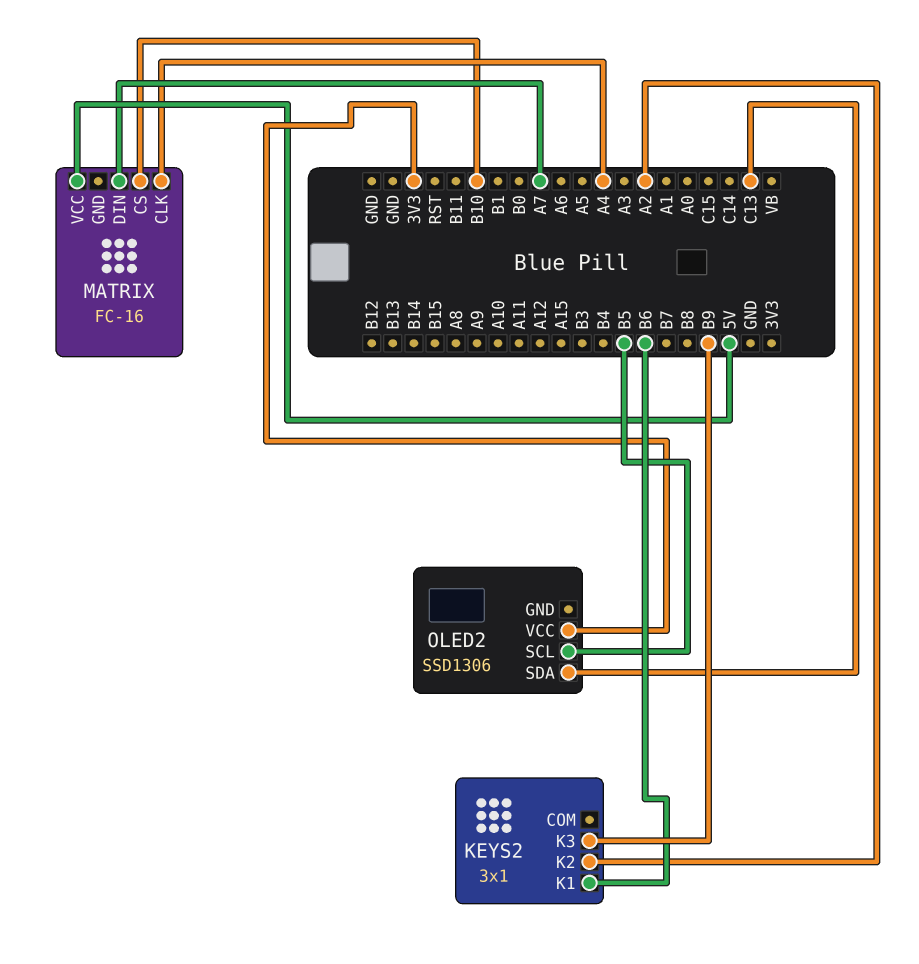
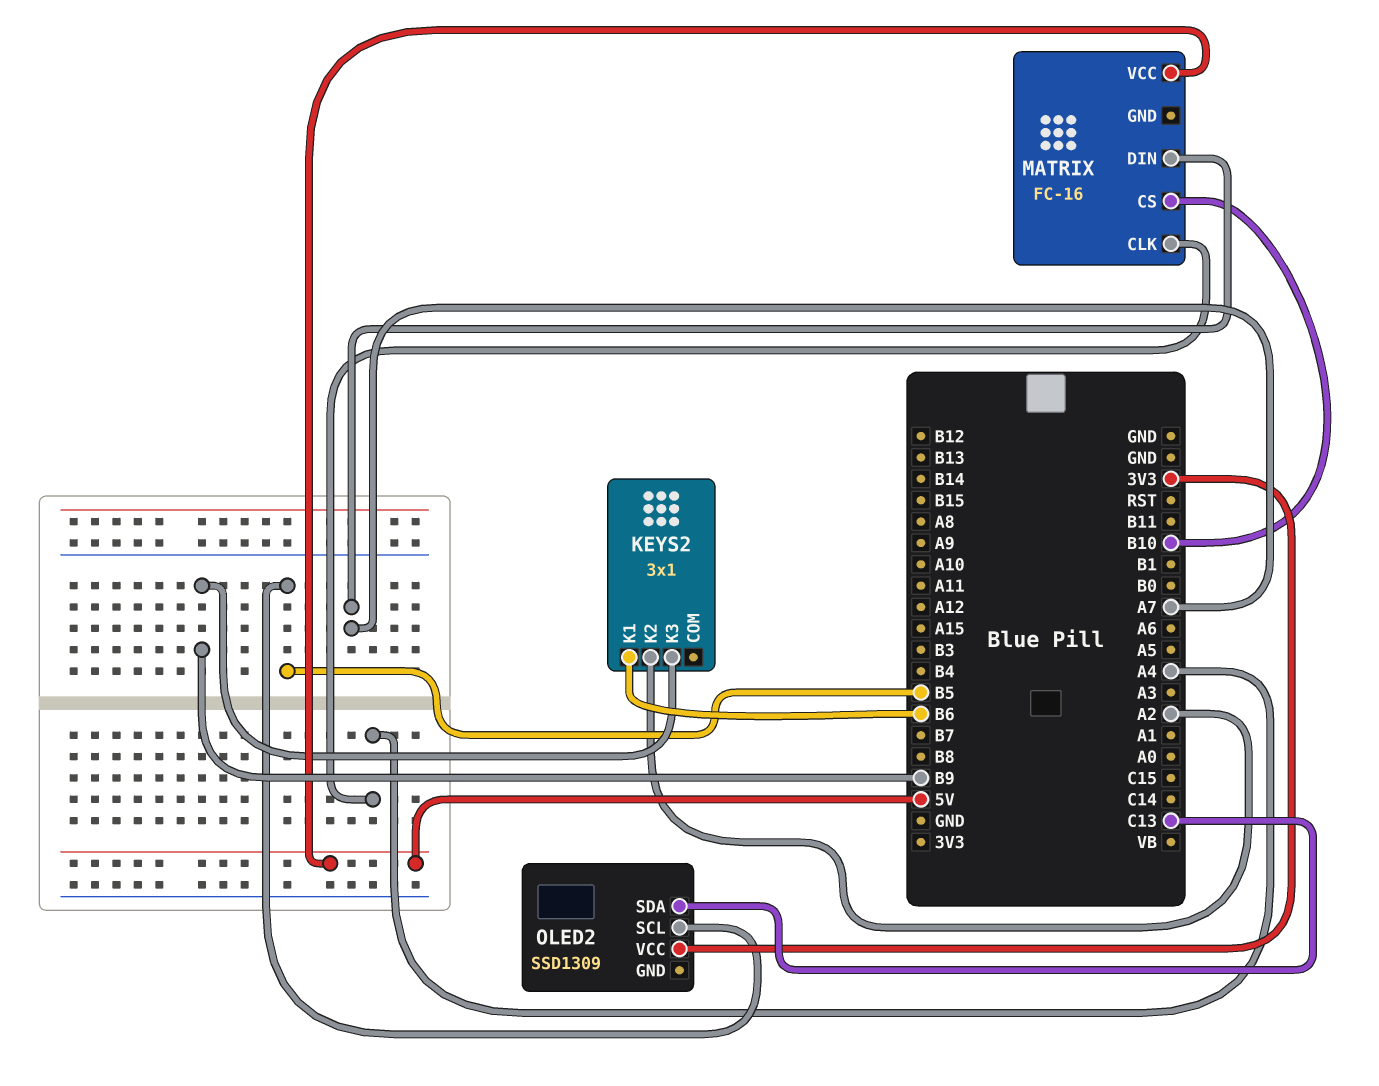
OLED2: SSD1306 -> SSD1309

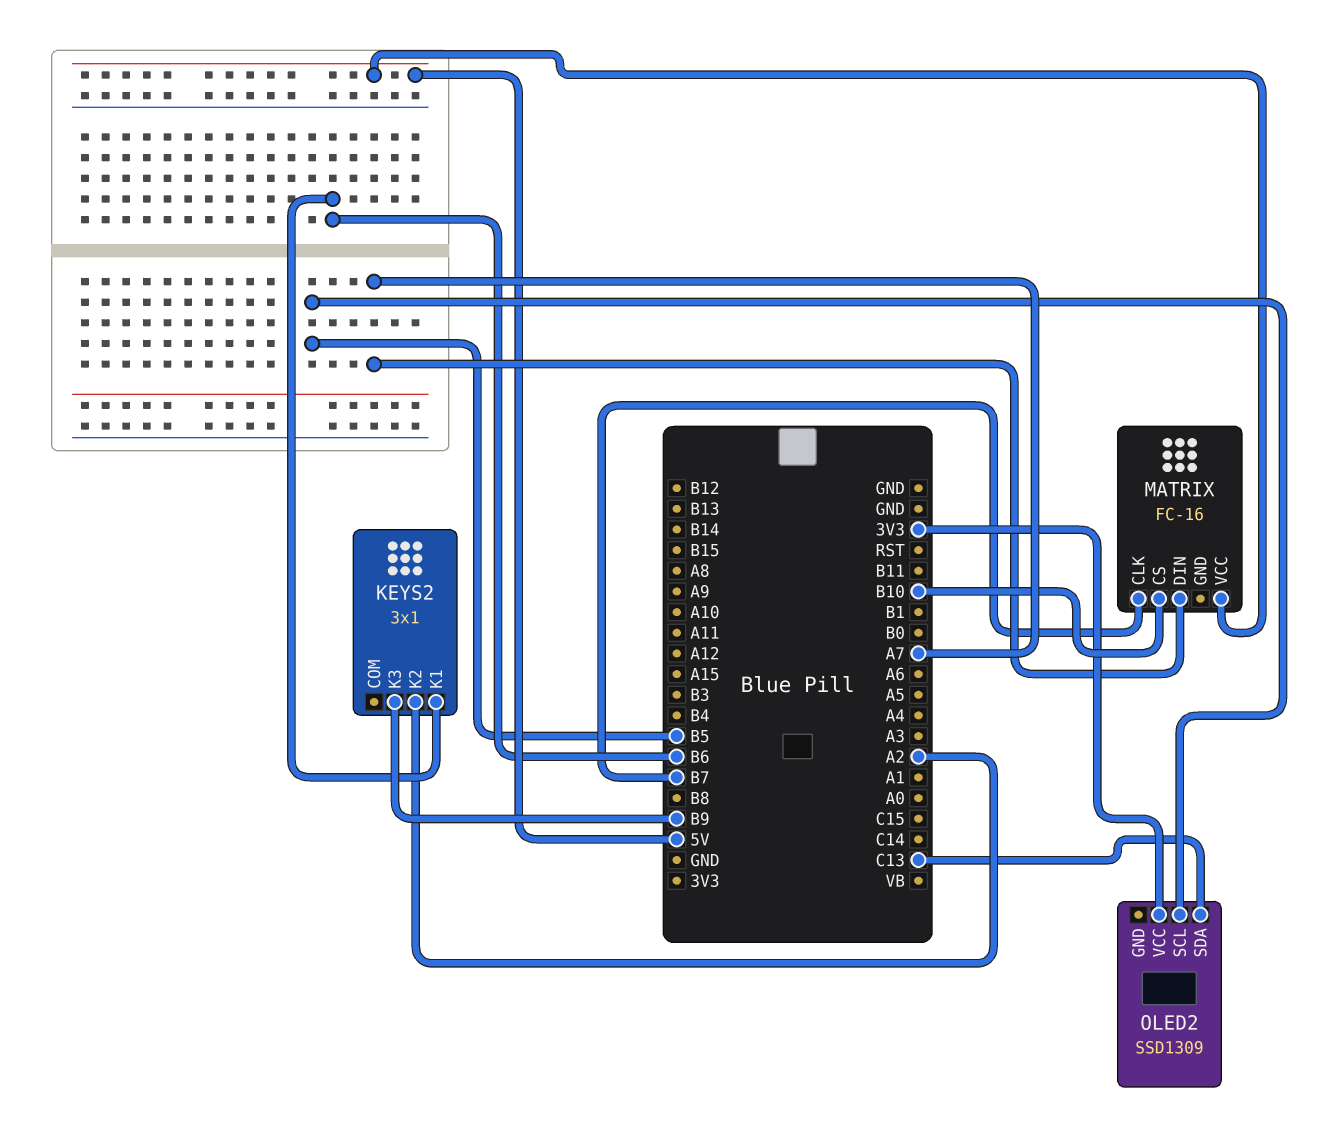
MATRIX pin CLK: A4 -> B7

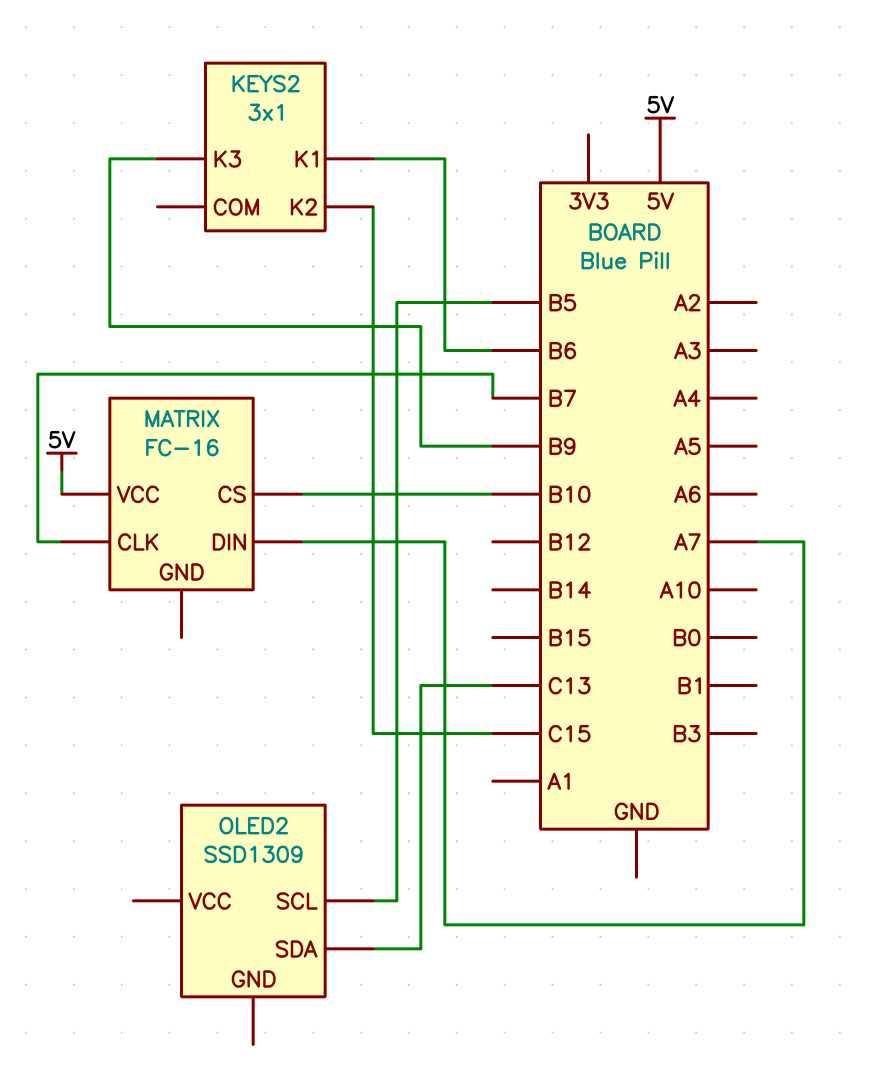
KEYS2 pin K2: A2 -> C15
OLED2 pin VCC: 3V3 -> none

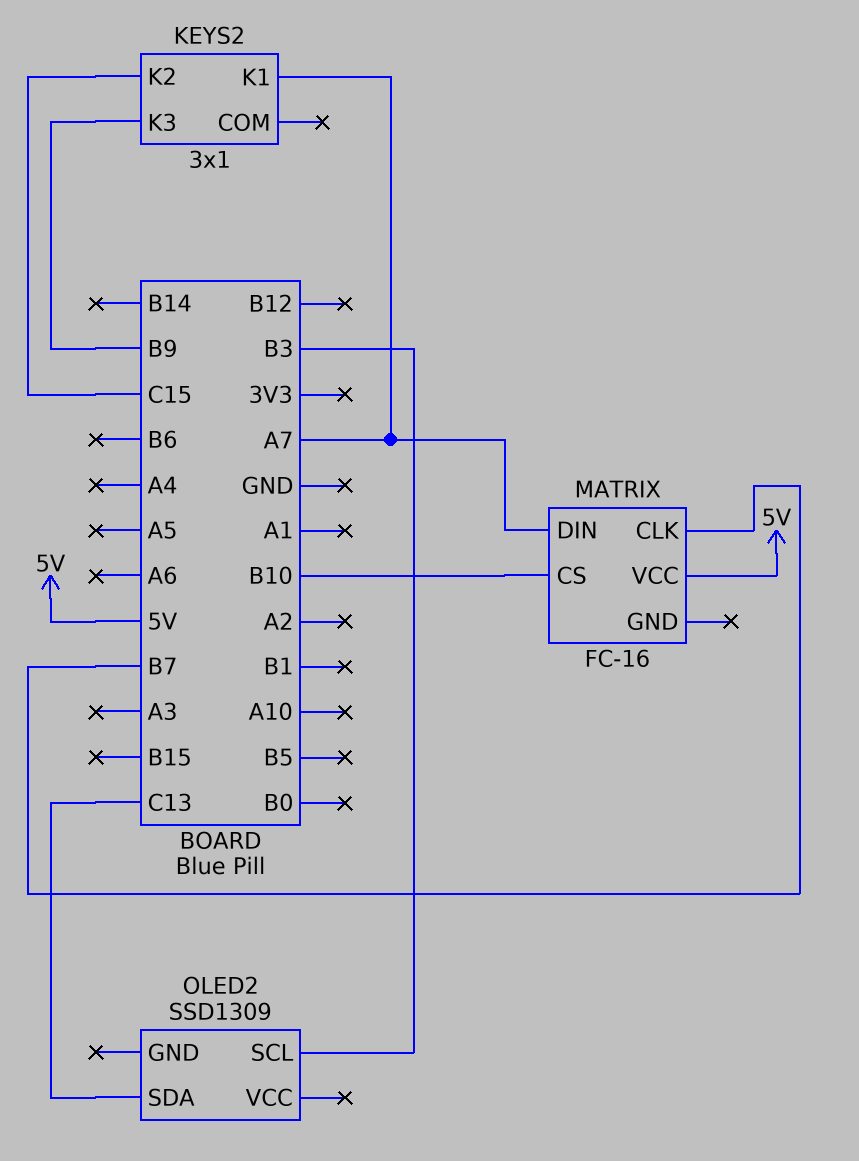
KEYS2 pin K1: B6 -> A7
OLED2 pin SCL: B5 -> B3

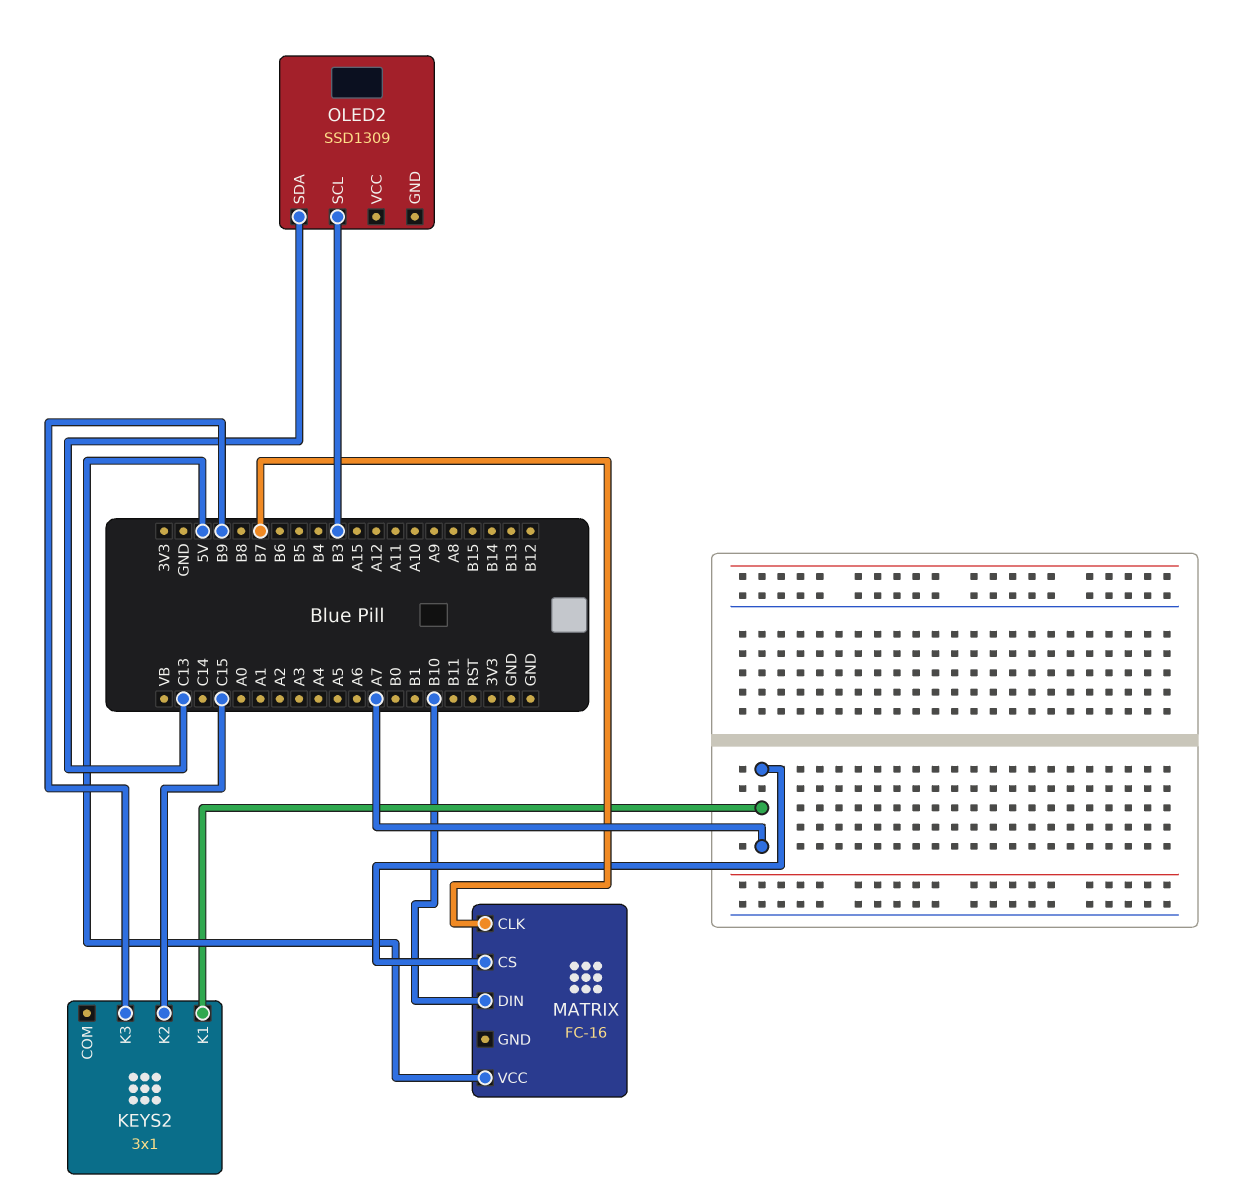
MATRIX pin CS: B10 -> A7
MATRIX pin DIN: A7 -> B10

